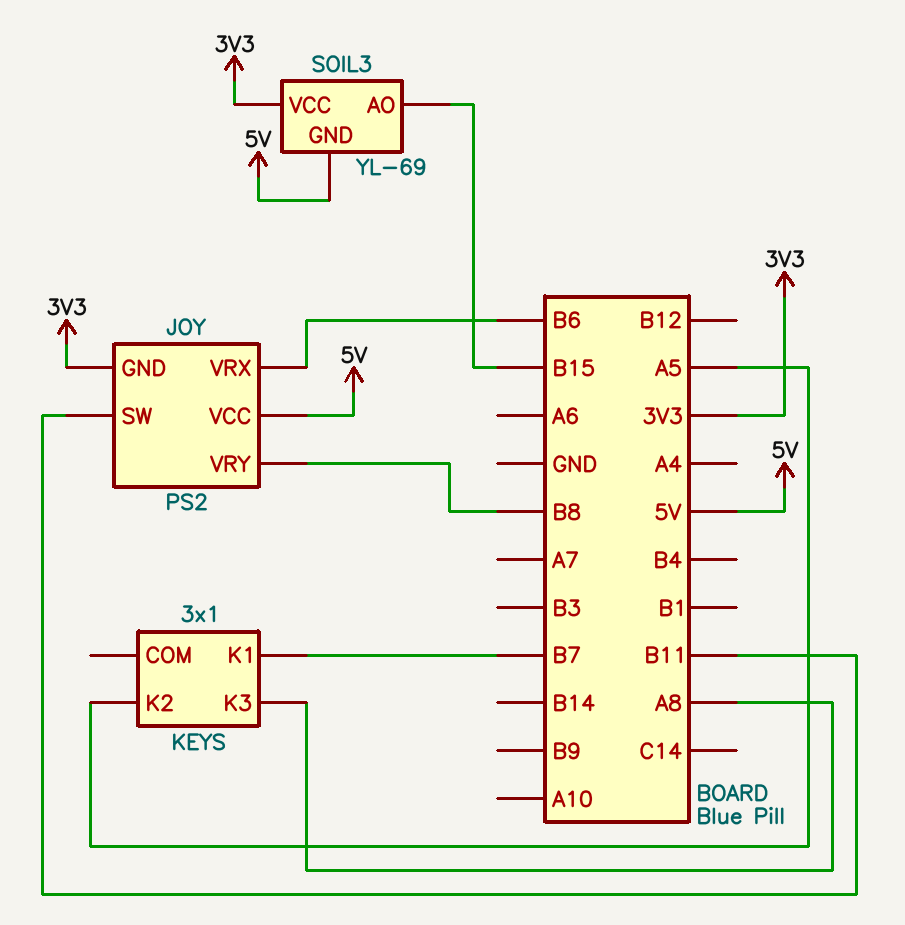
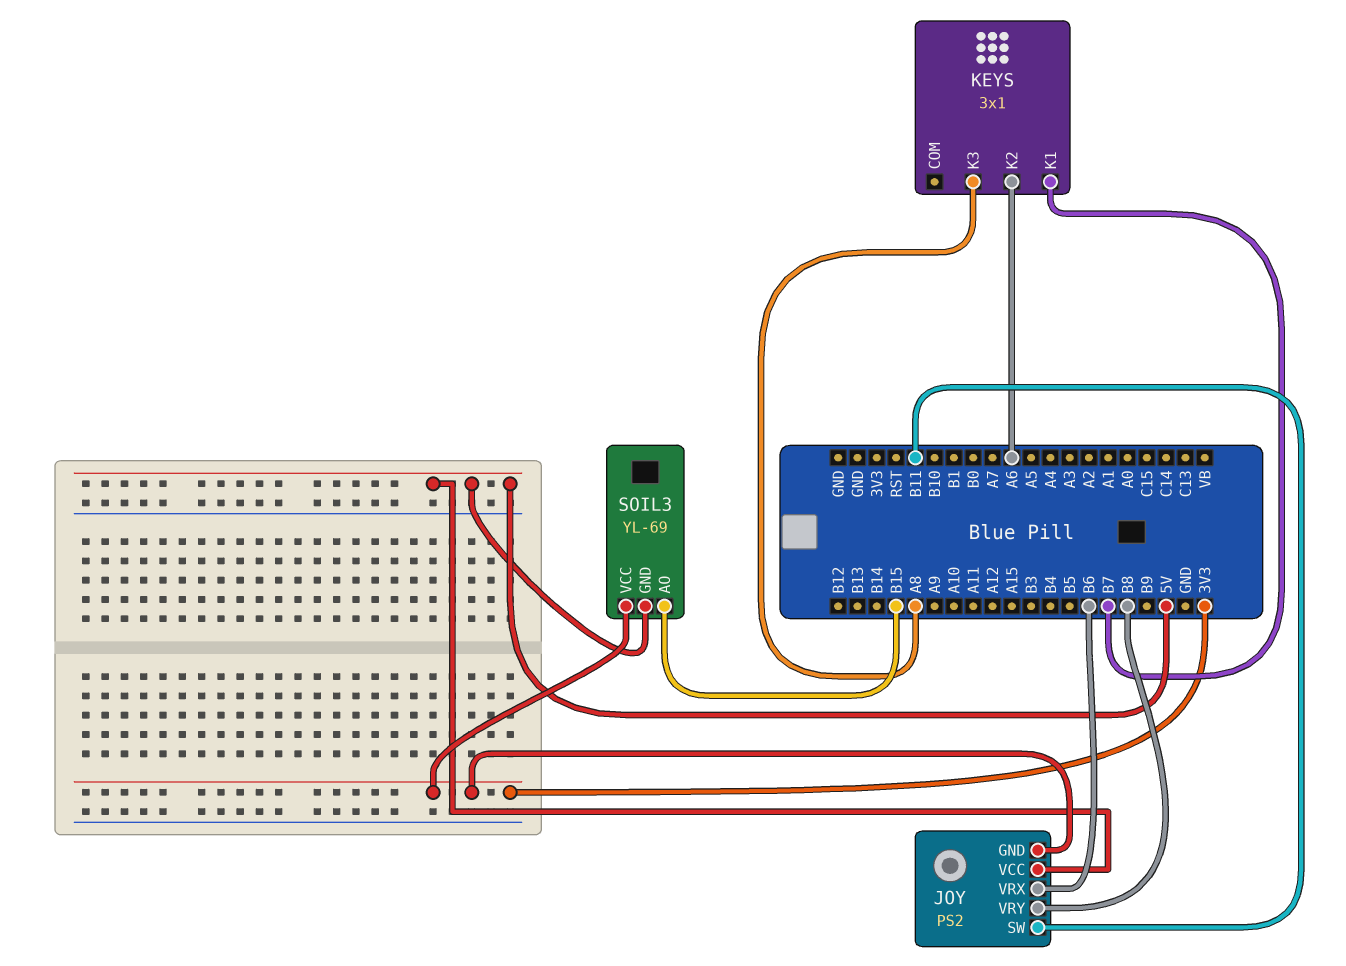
KEYS pin K2: A5 -> A6

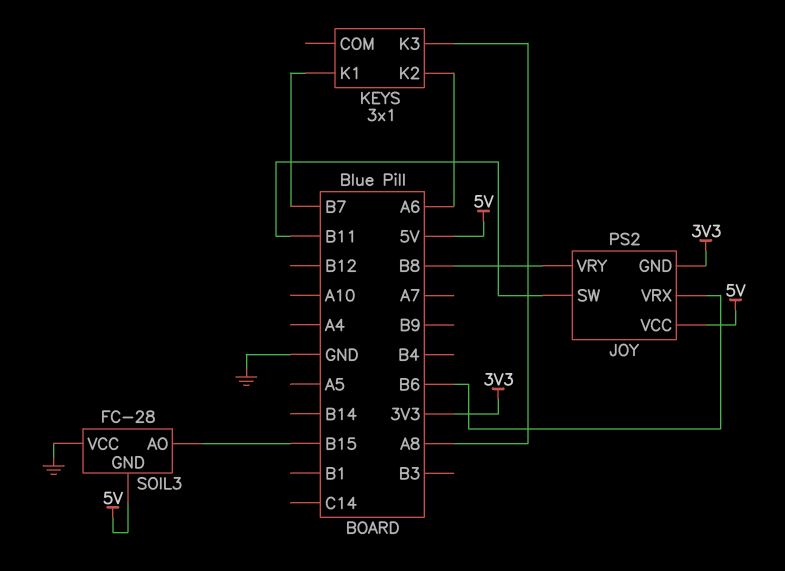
SOIL3: YL-69 -> FC-28
SOIL3 pin VCC: 3V3 -> GND

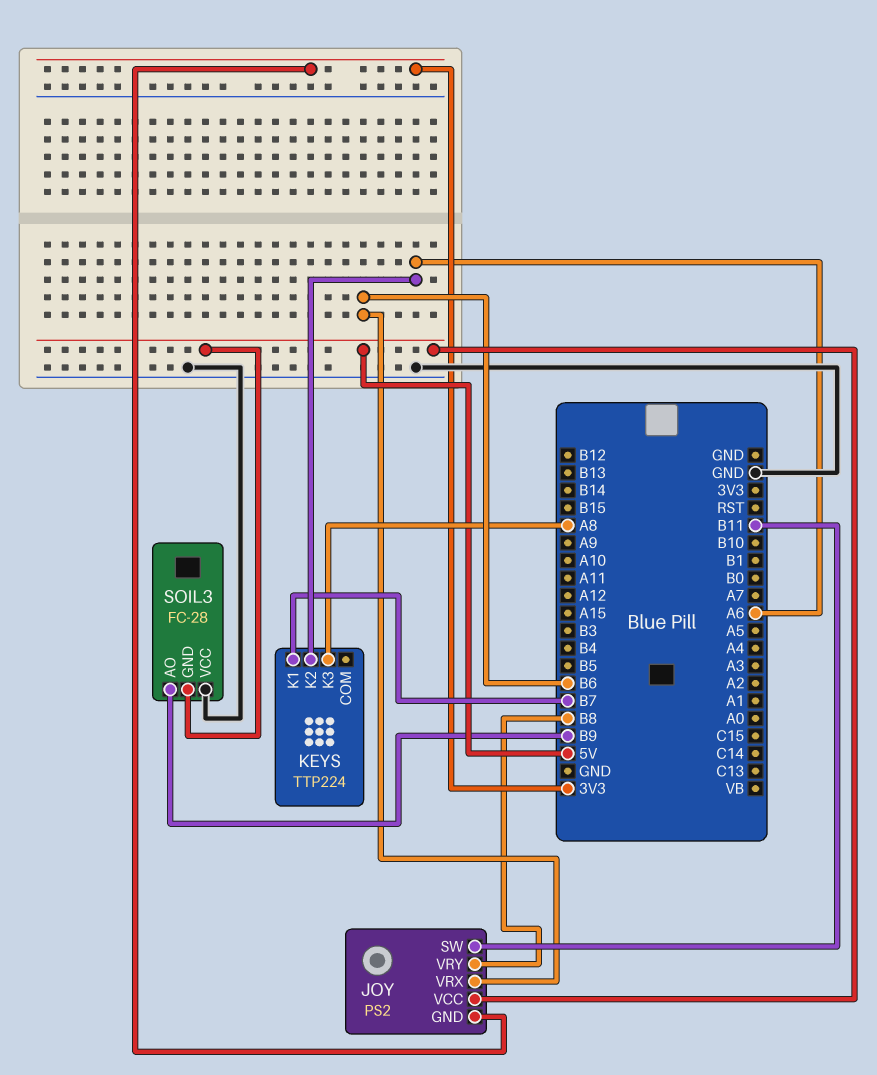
KEYS: 3x1 -> TTP224
SOIL3 pin AO: B15 -> B9

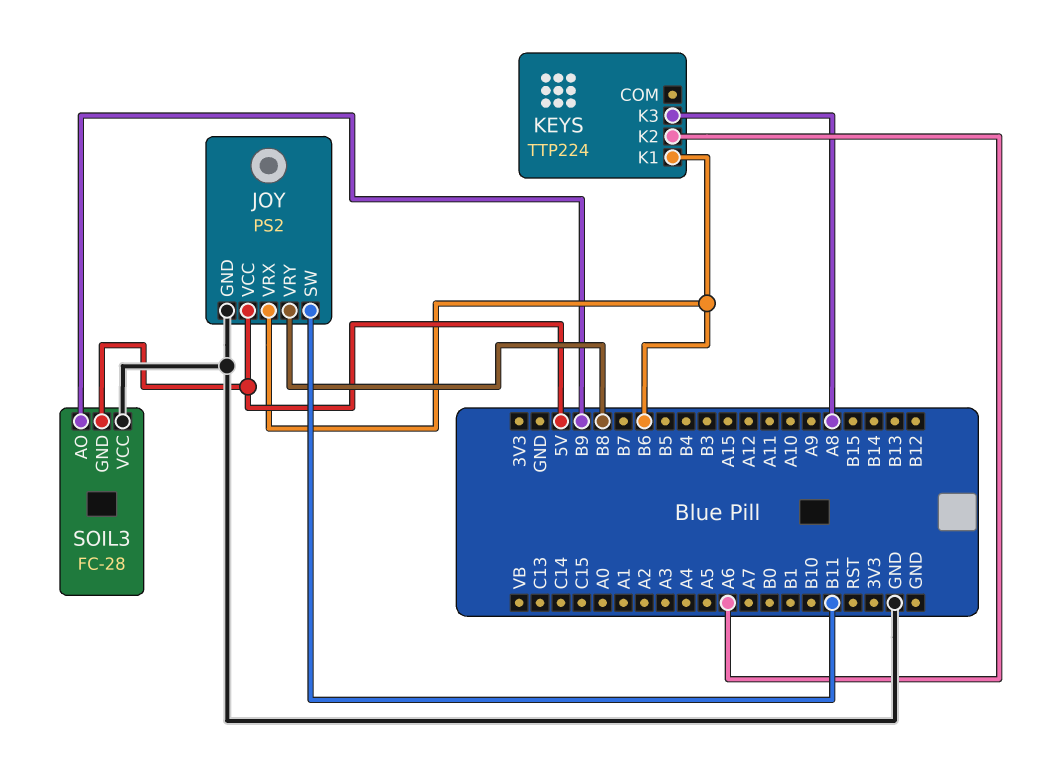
JOY pin GND: 3V3 -> GND
KEYS pin K1: B7 -> B6

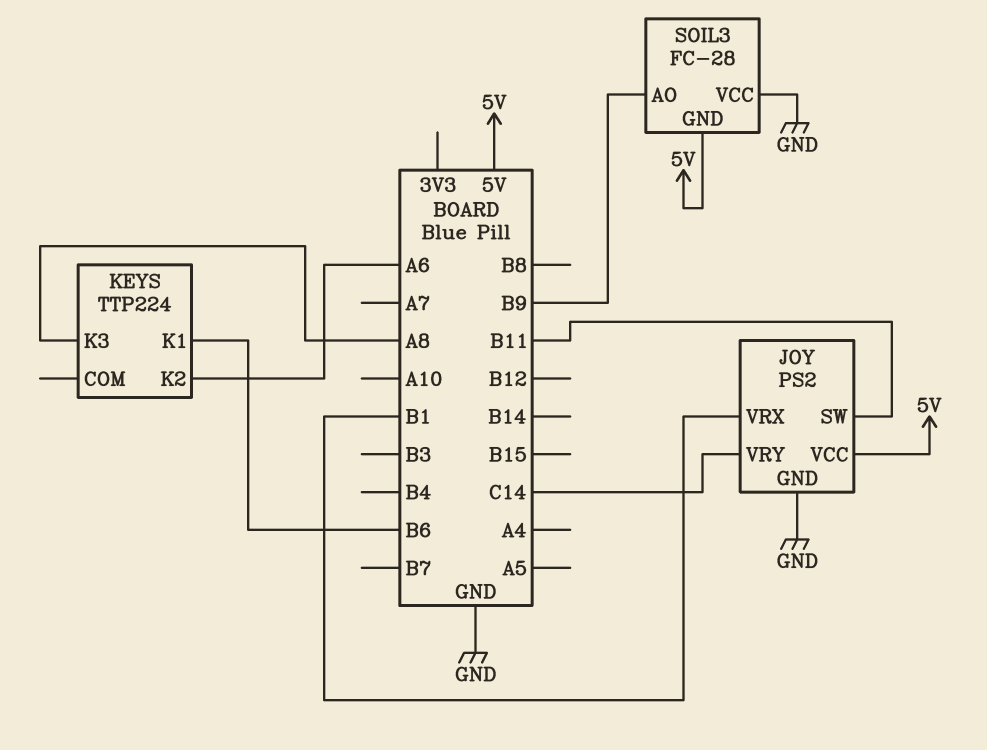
JOY pin VRX: B6 -> B1
JOY pin VRY: B8 -> C14

